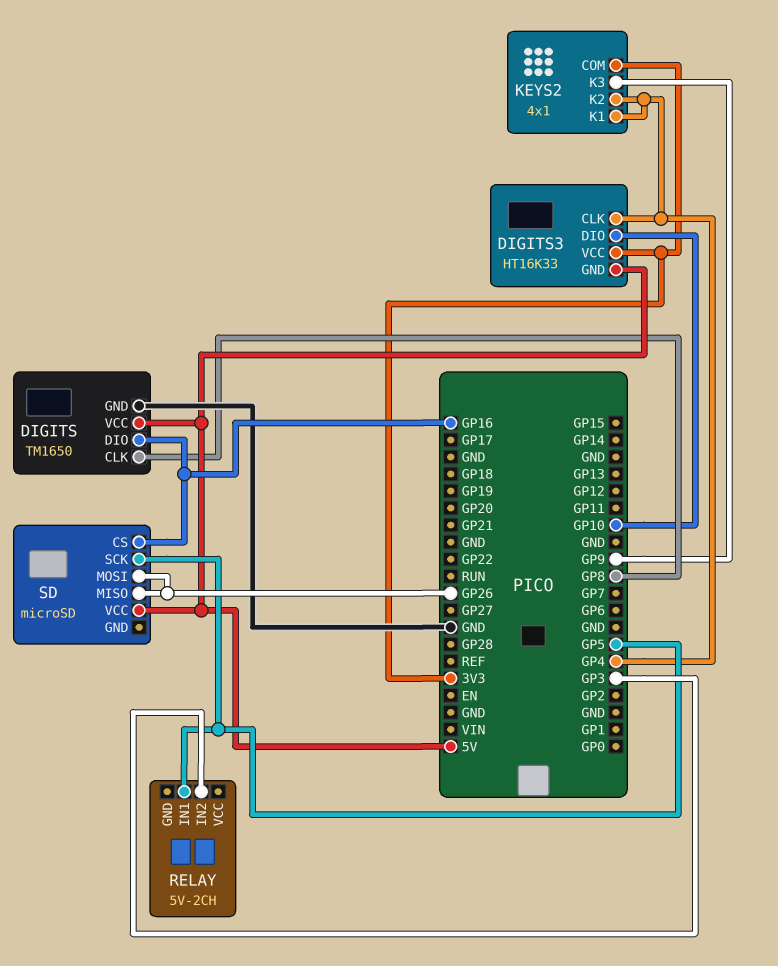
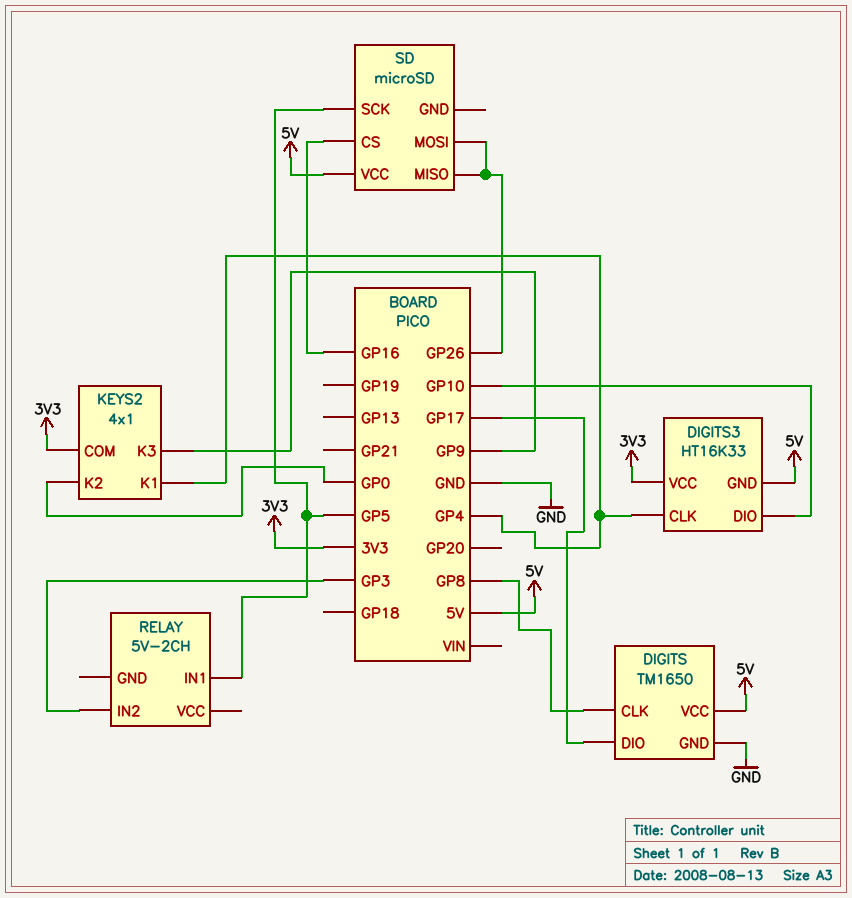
DIGITS pin DIO: GP16 -> GP17
KEYS2 pin K2: GP4 -> GP0

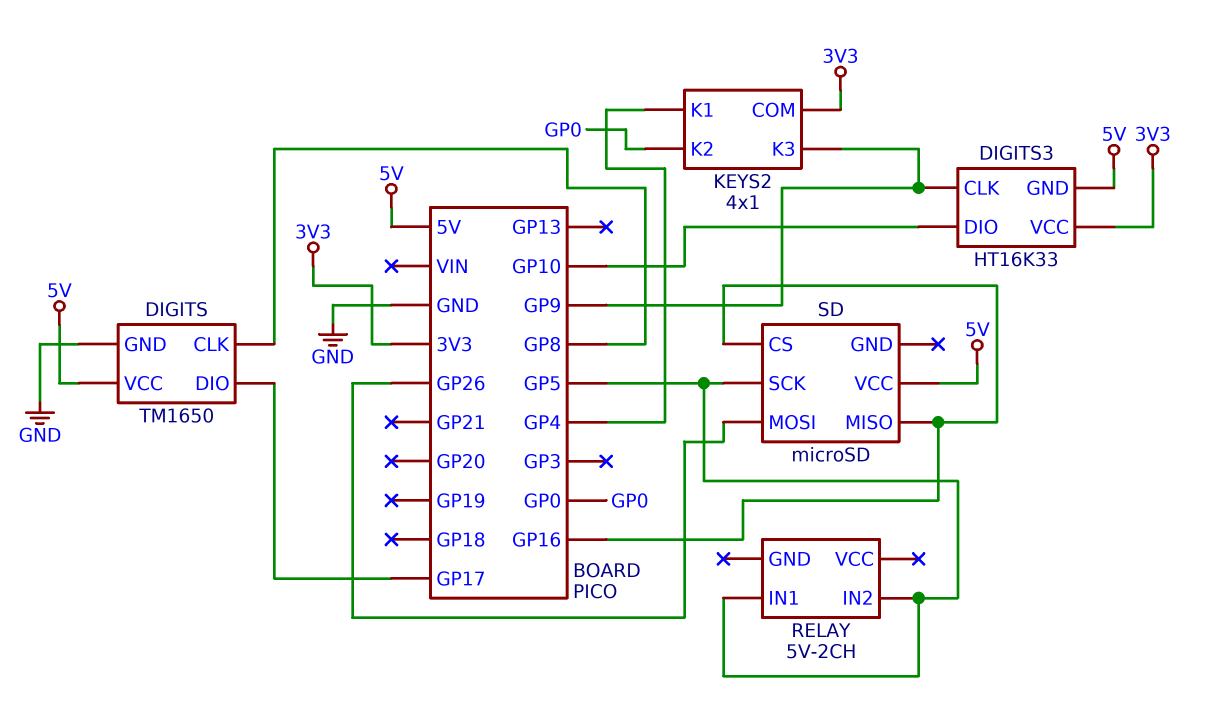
DIGITS3 pin CLK: GP4 -> GP9
RELAY pin IN2: GP3 -> GP5
SD pin MISO: GP26 -> GP16

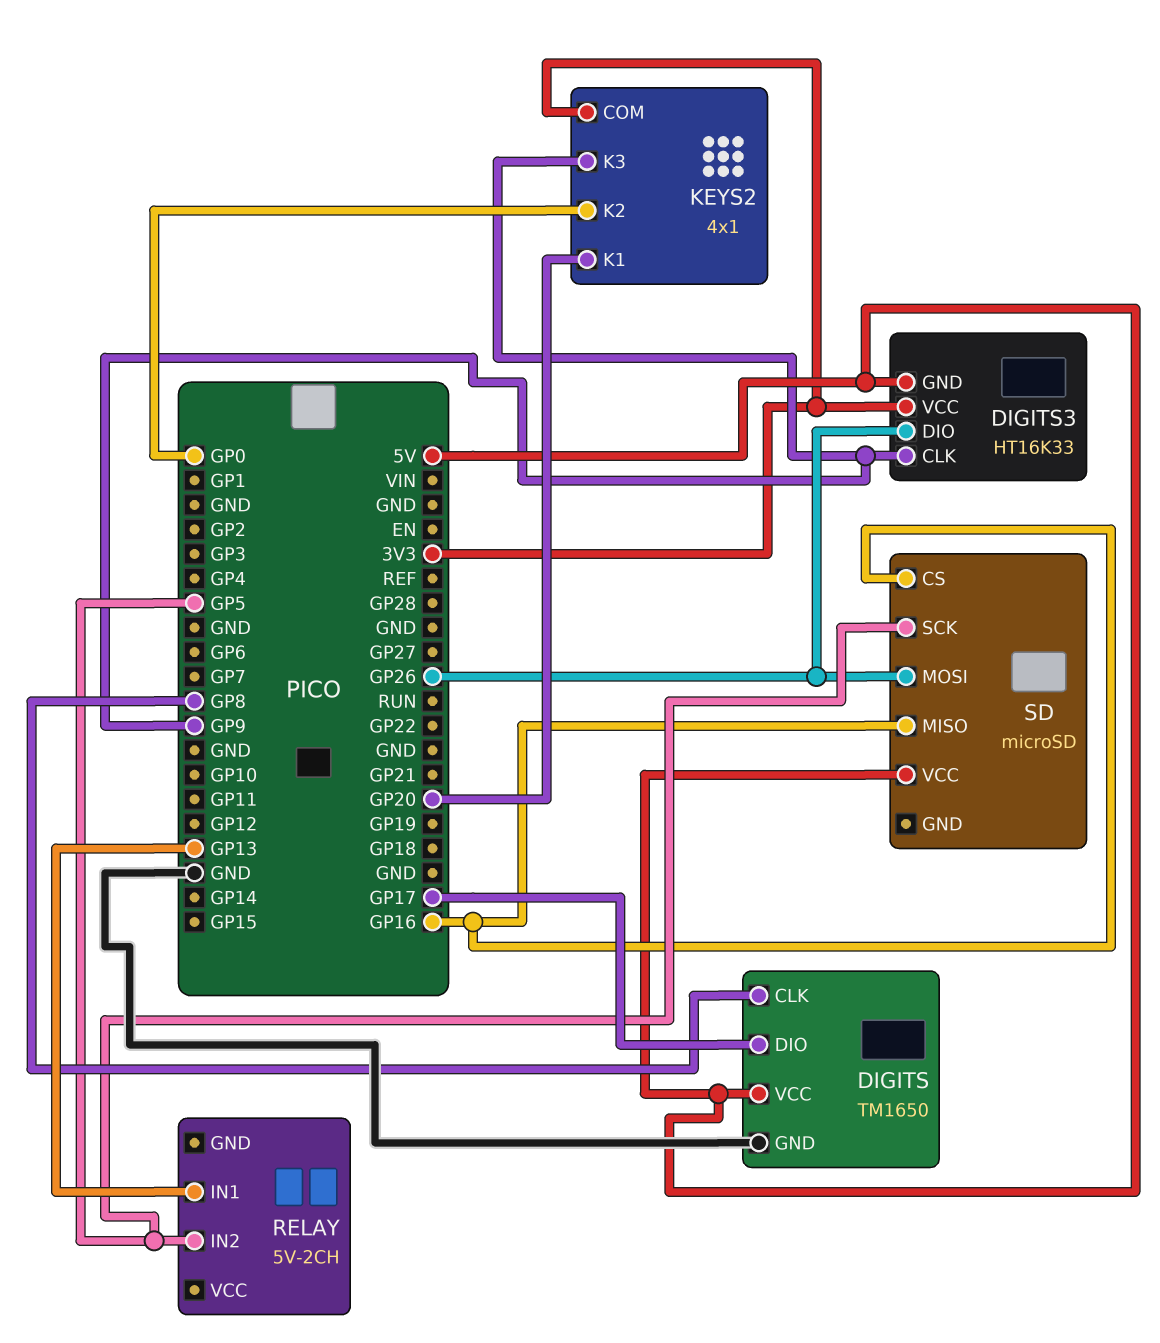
DIGITS3 pin DIO: GP10 -> GP26
KEYS2 pin K1: GP4 -> GP20
RELAY pin IN1: GP5 -> GP13

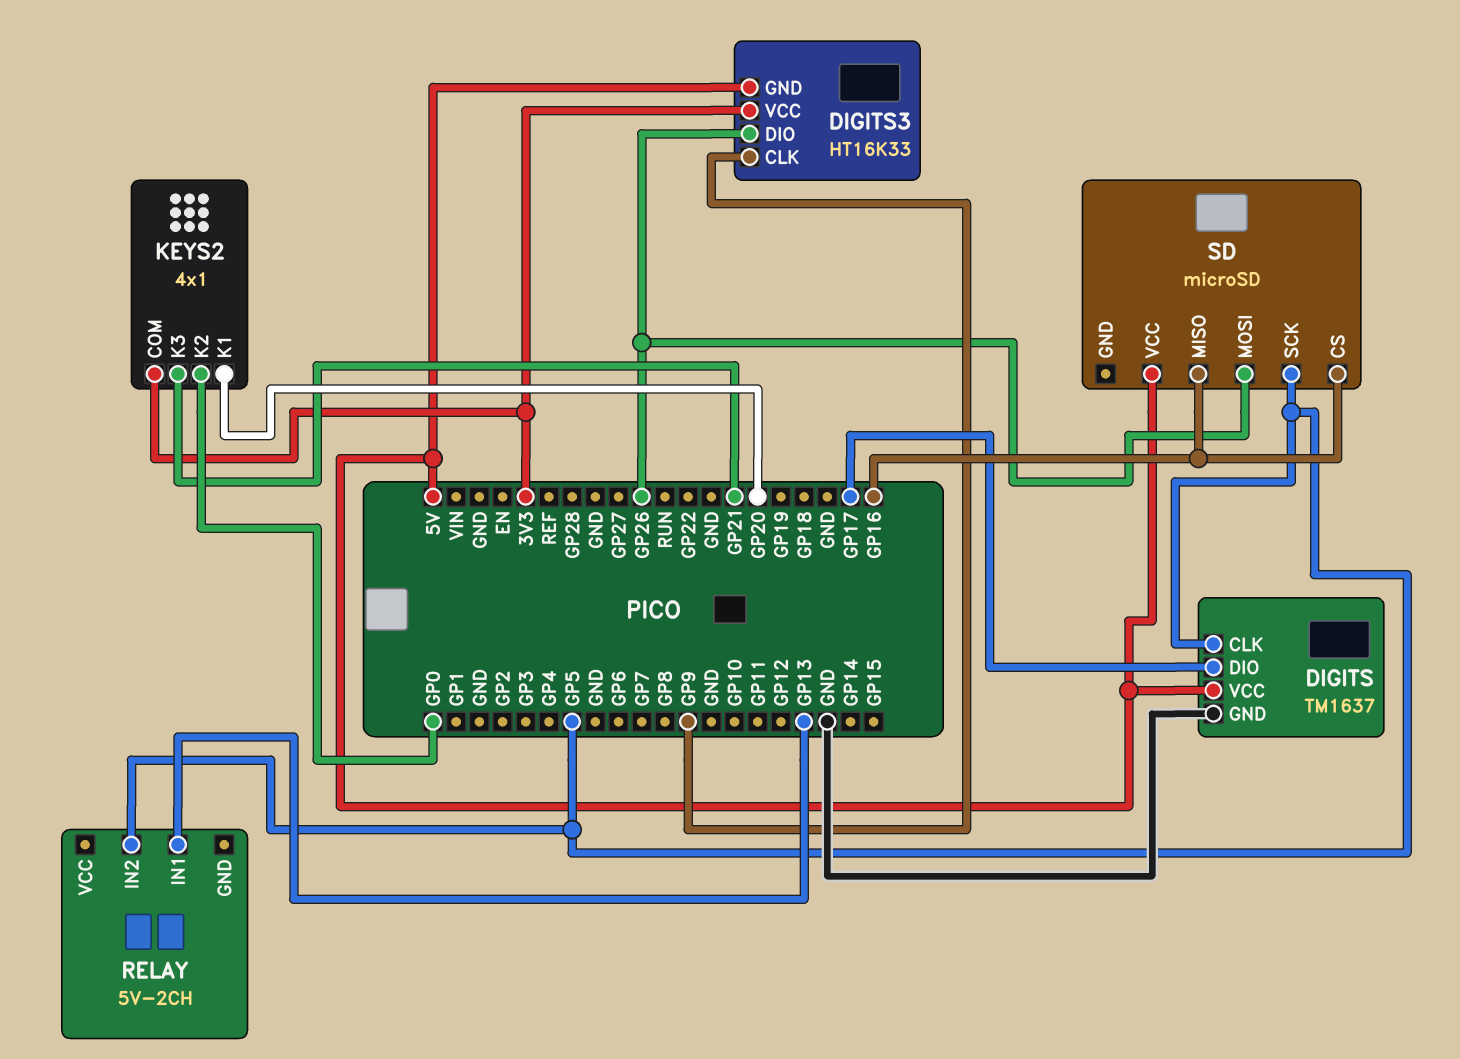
DIGITS: TM1650 -> TM1637
DIGITS pin CLK: GP8 -> GP5
KEYS2 pin K3: GP9 -> GP21

